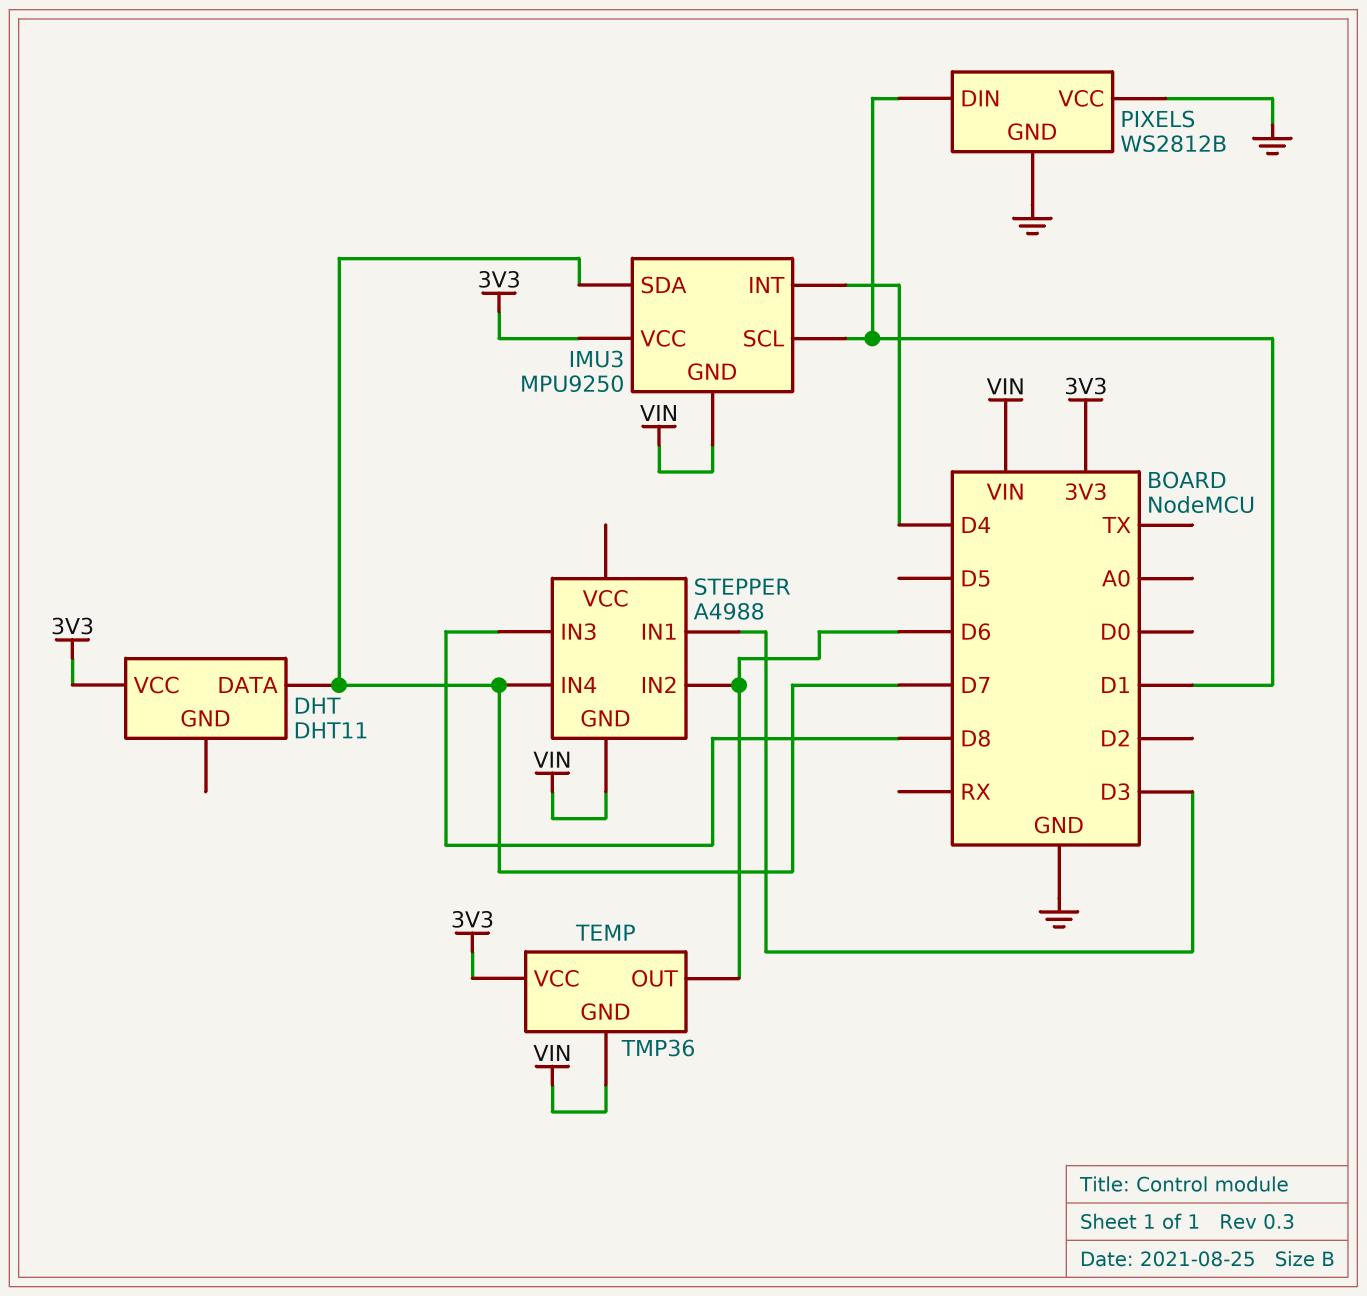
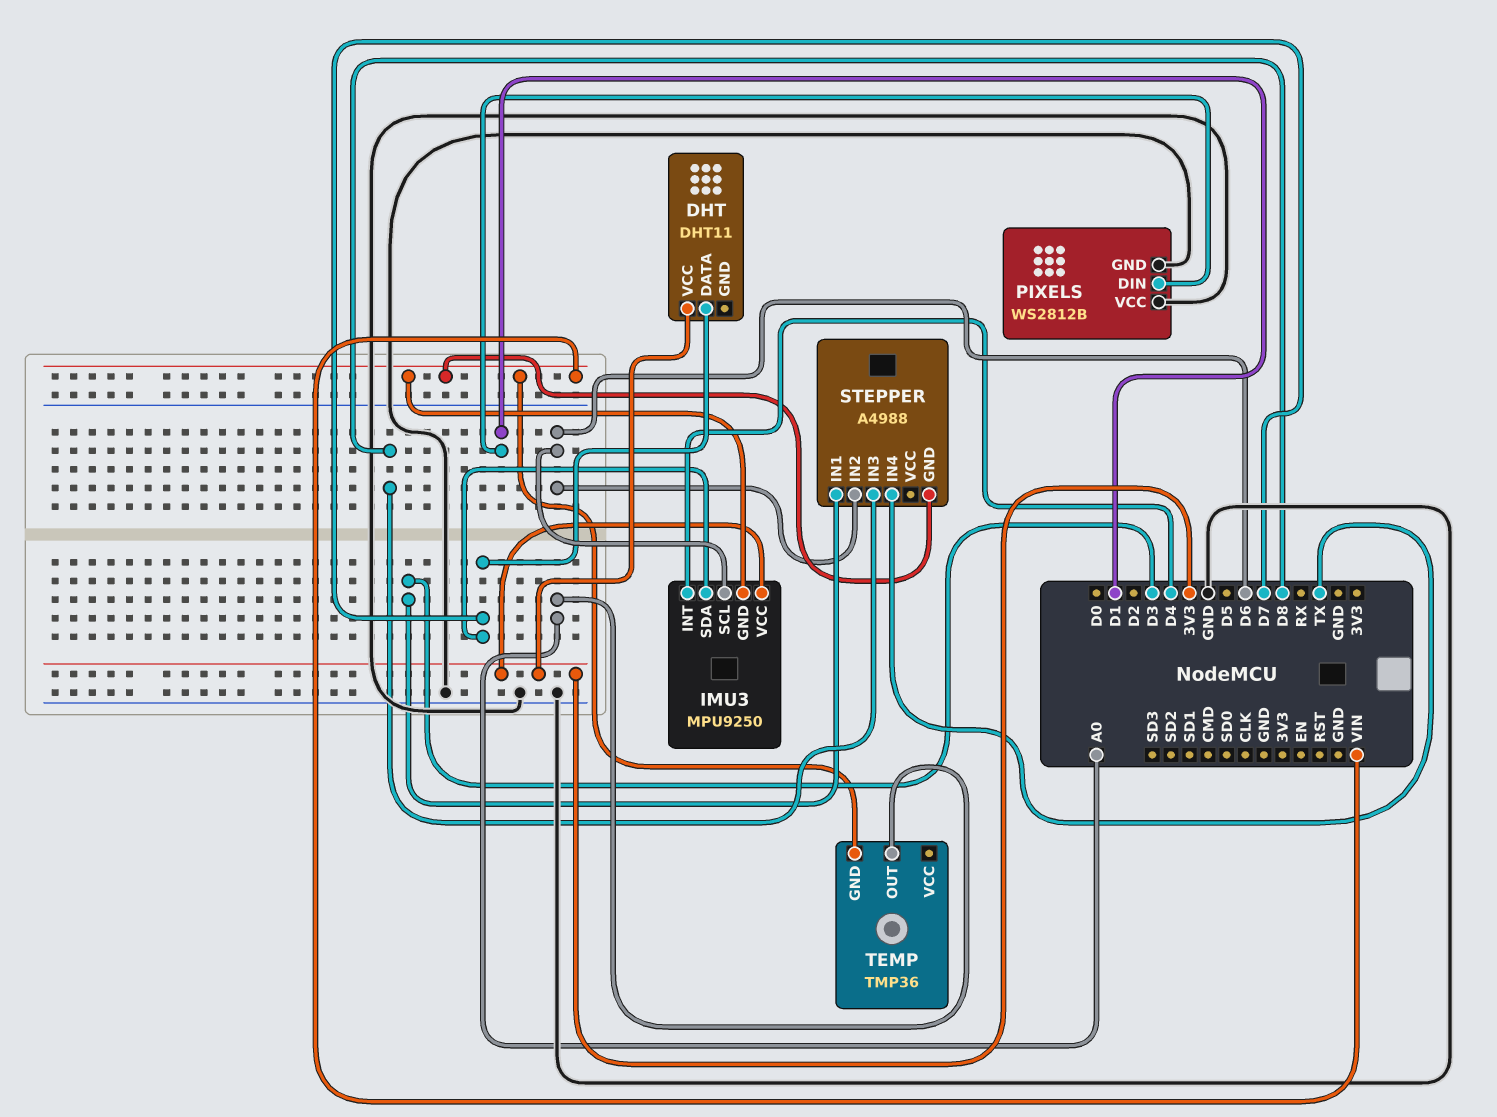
IMU3 pin SCL: D1 -> D6
STEPPER pin IN4: D7 -> TX
TEMP pin OUT: D6 -> A0
TEMP pin VCC: 3V3 -> none

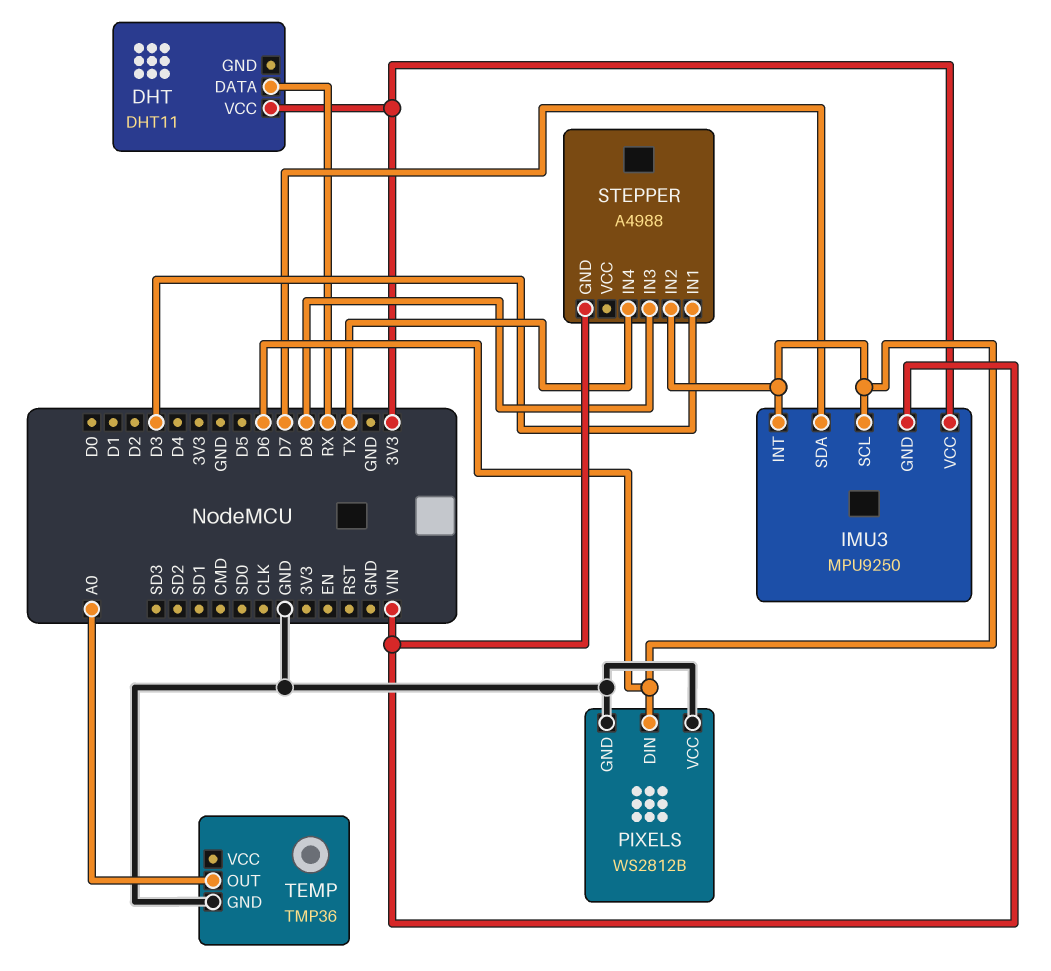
DHT pin DATA: D7 -> RX
IMU3 pin INT: D4 -> D6
PIXELS pin DIN: D1 -> D6
TEMP pin GND: VIN -> GND

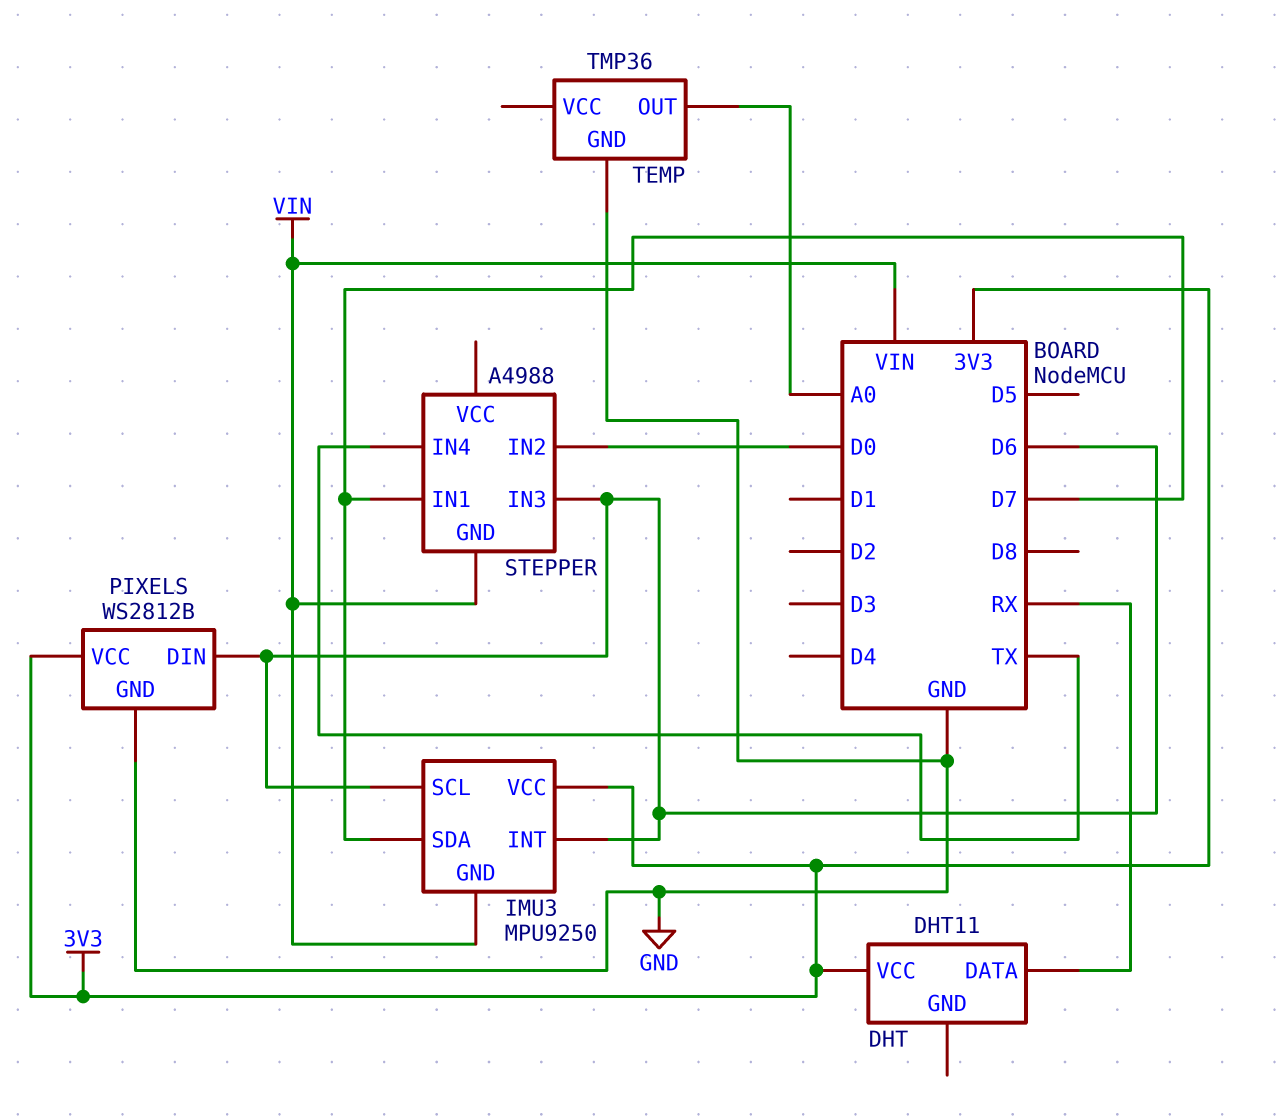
PIXELS pin VCC: GND -> 3V3
STEPPER pin IN1: D3 -> D7
STEPPER pin IN2: D6 -> D0
STEPPER pin IN3: D8 -> D6

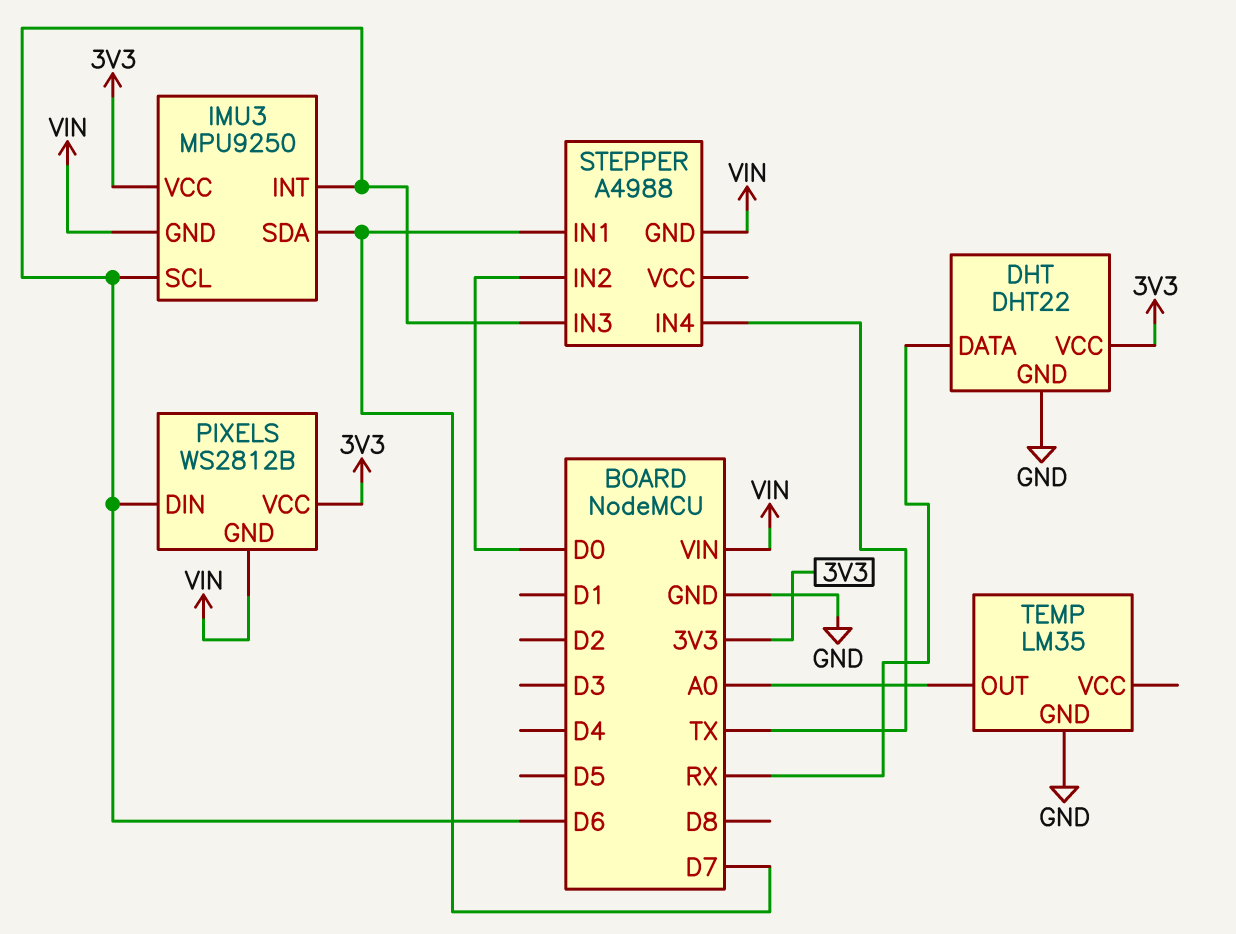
DHT: DHT11 -> DHT22
DHT pin GND: none -> GND
PIXELS pin GND: GND -> VIN
TEMP: TMP36 -> LM35

